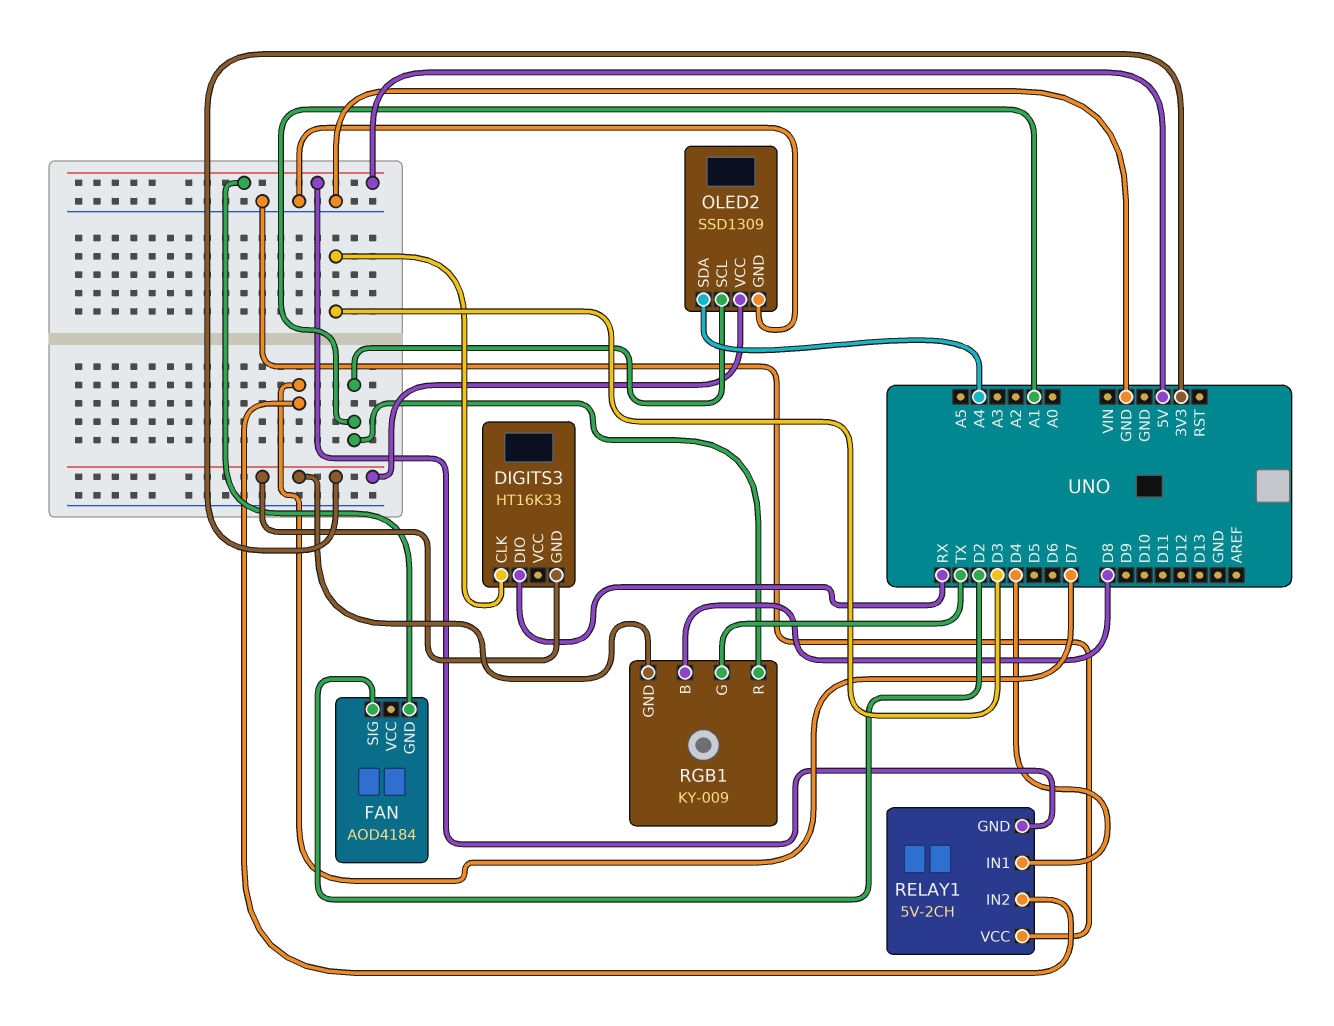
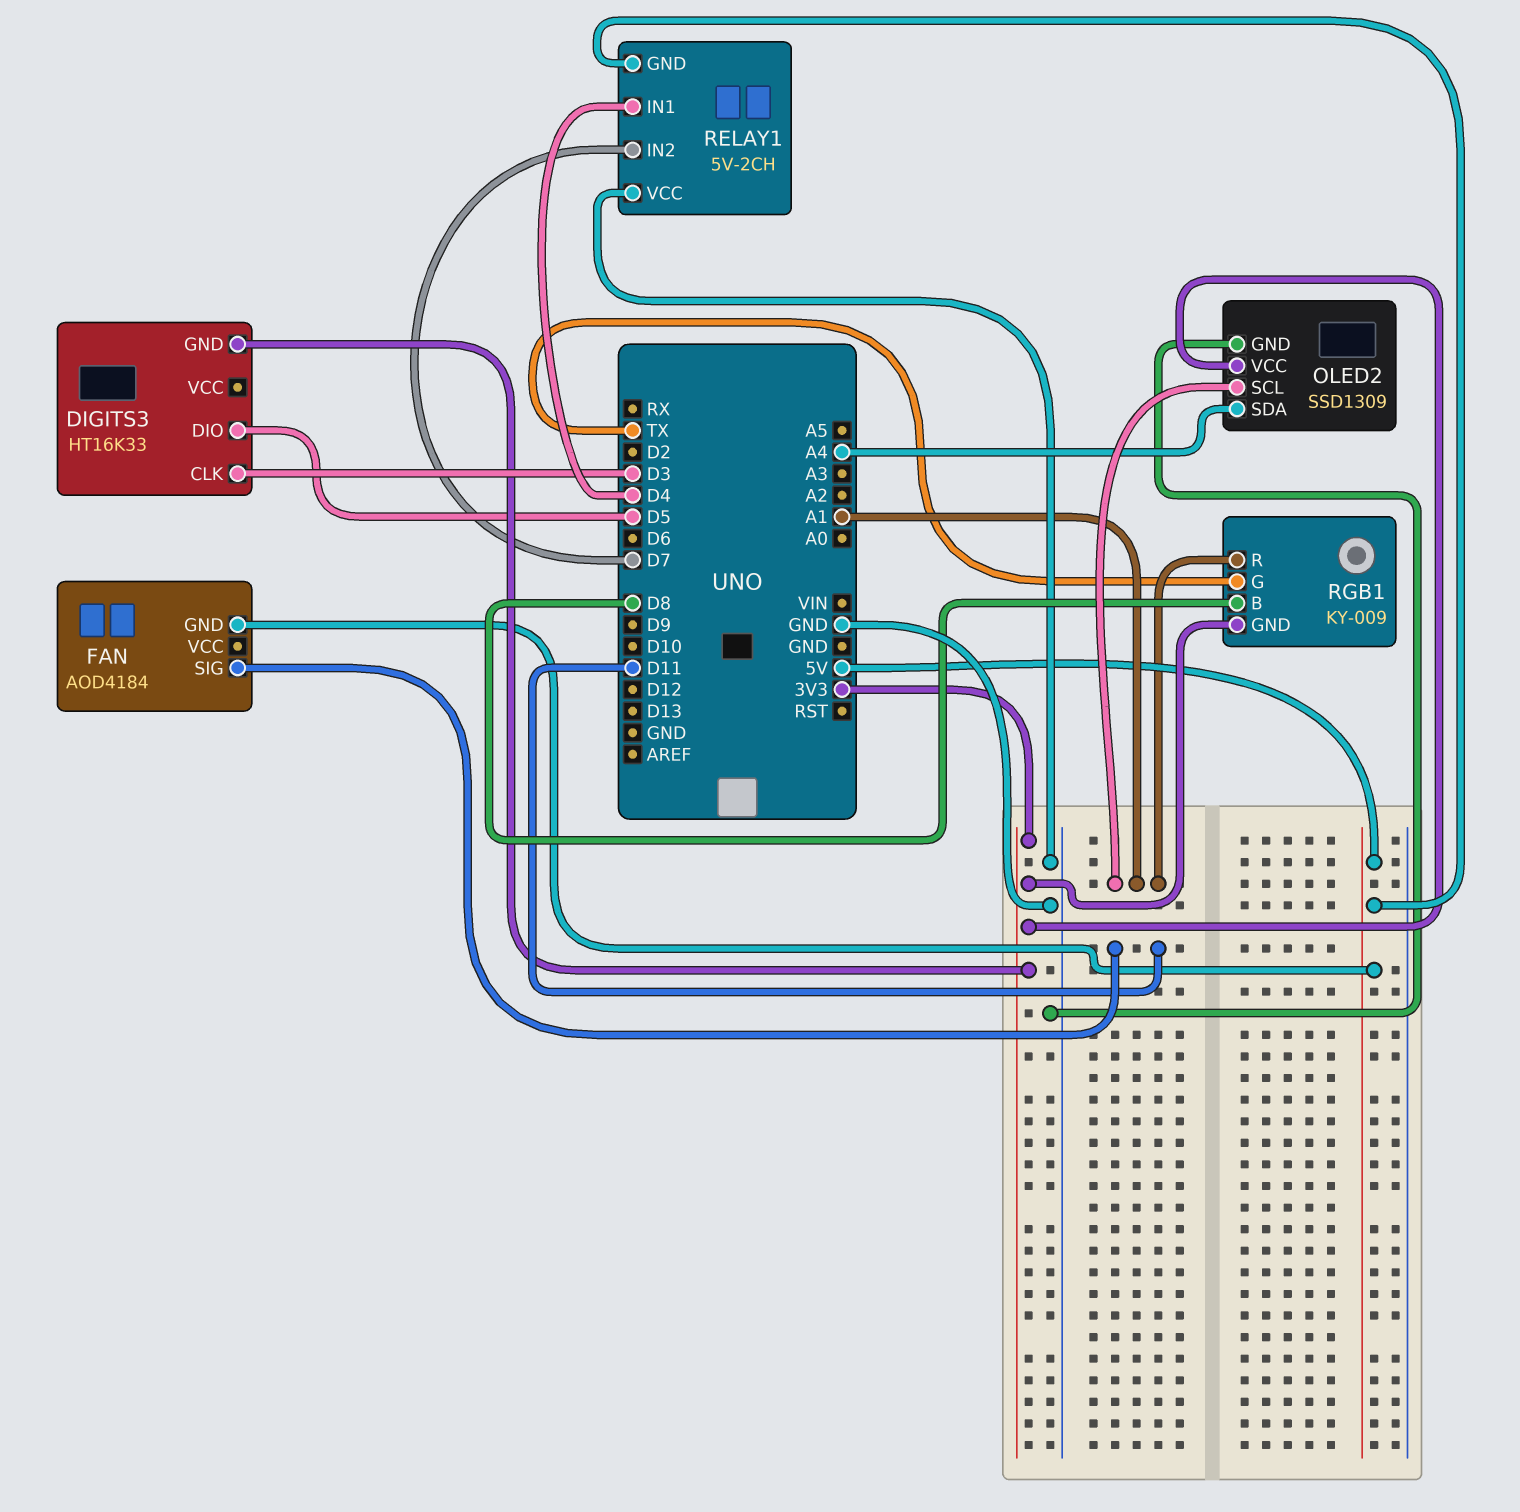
DIGITS3 pin DIO: RX -> D5
FAN pin SIG: D2 -> D11

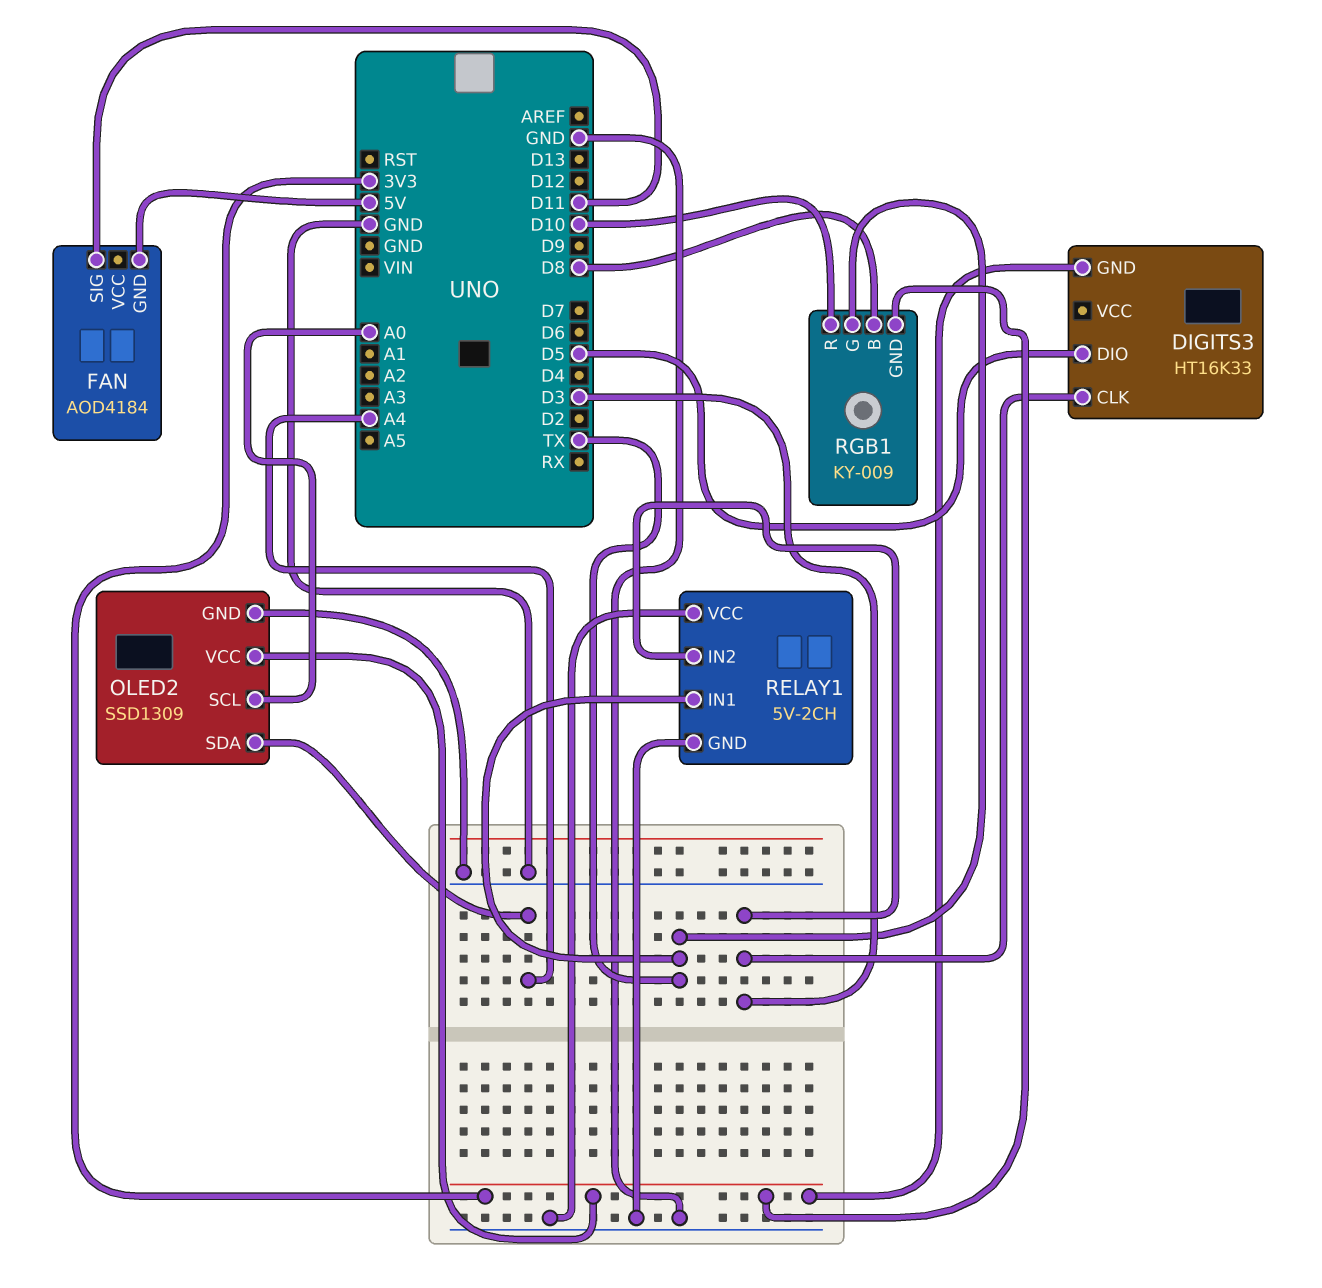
OLED2 pin SCL: A1 -> A0
RELAY1 pin GND: 5V -> GND
RELAY1 pin IN1: D4 -> TX
RELAY1 pin IN2: D7 -> D3
RGB1 pin R: A1 -> D10

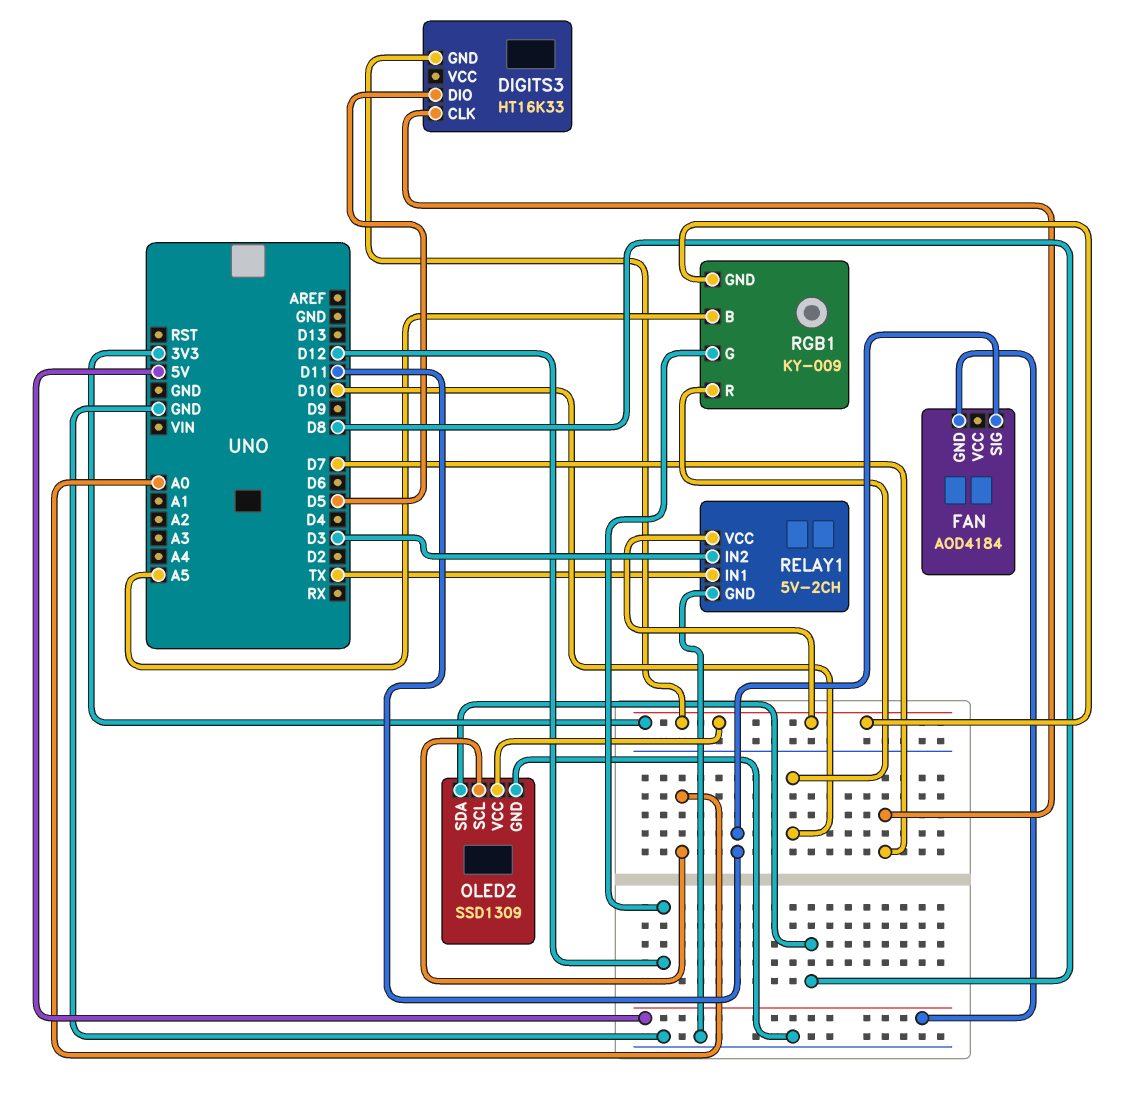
DIGITS3 pin CLK: D3 -> D7
OLED2 pin SDA: A4 -> D8
RELAY1 pin VCC: GND -> 3V3
RGB1 pin B: D8 -> A5
RGB1 pin G: TX -> D12

